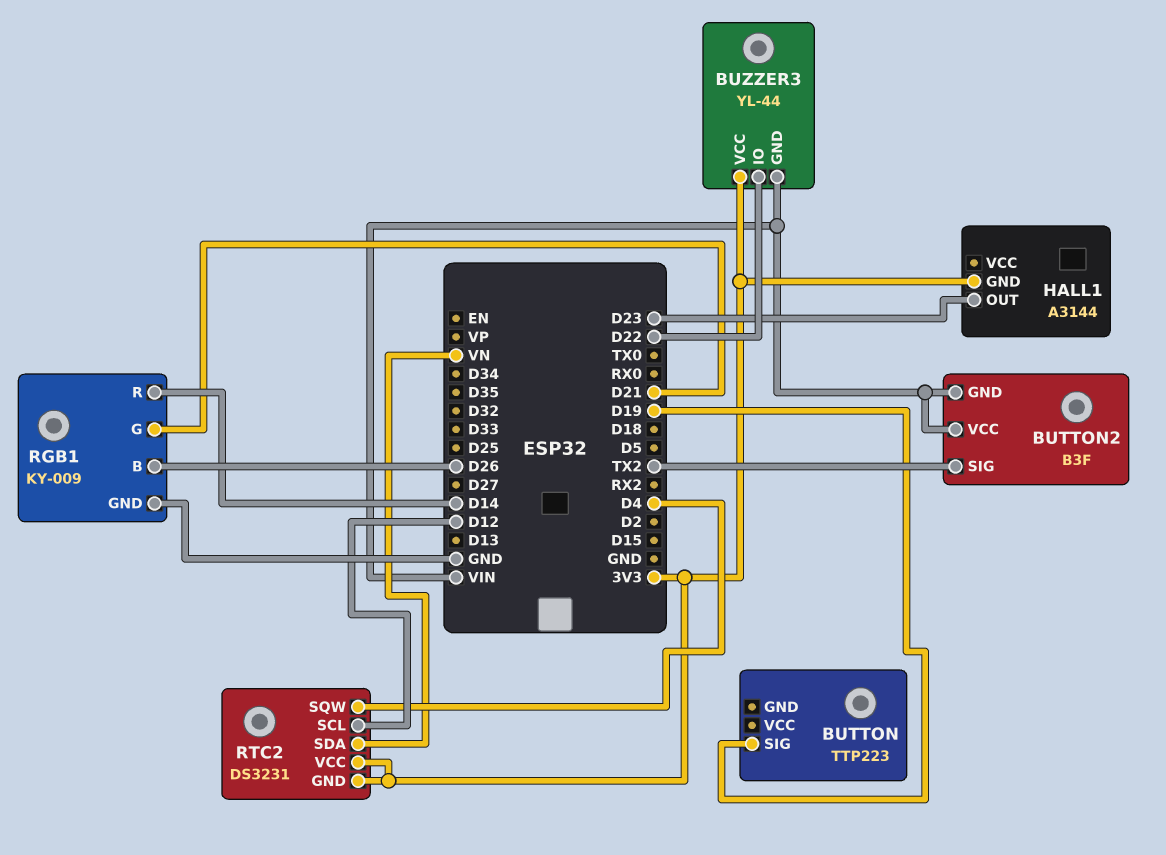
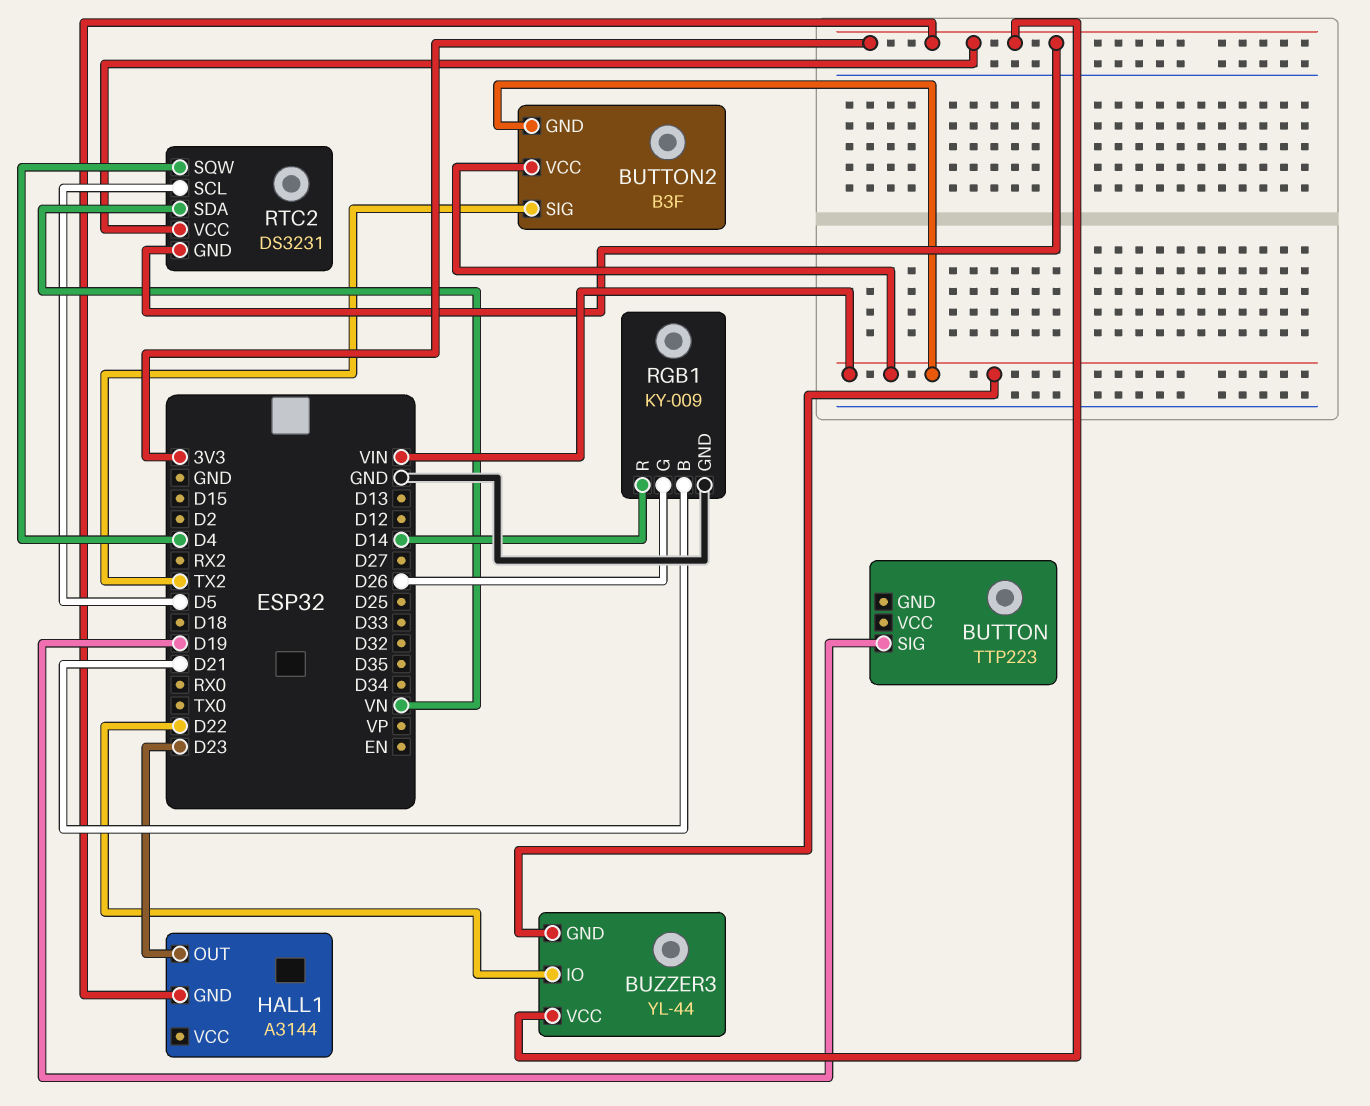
RGB1 pin B: D26 -> D21
RGB1 pin G: D21 -> D26
RTC2 pin SCL: D12 -> D5

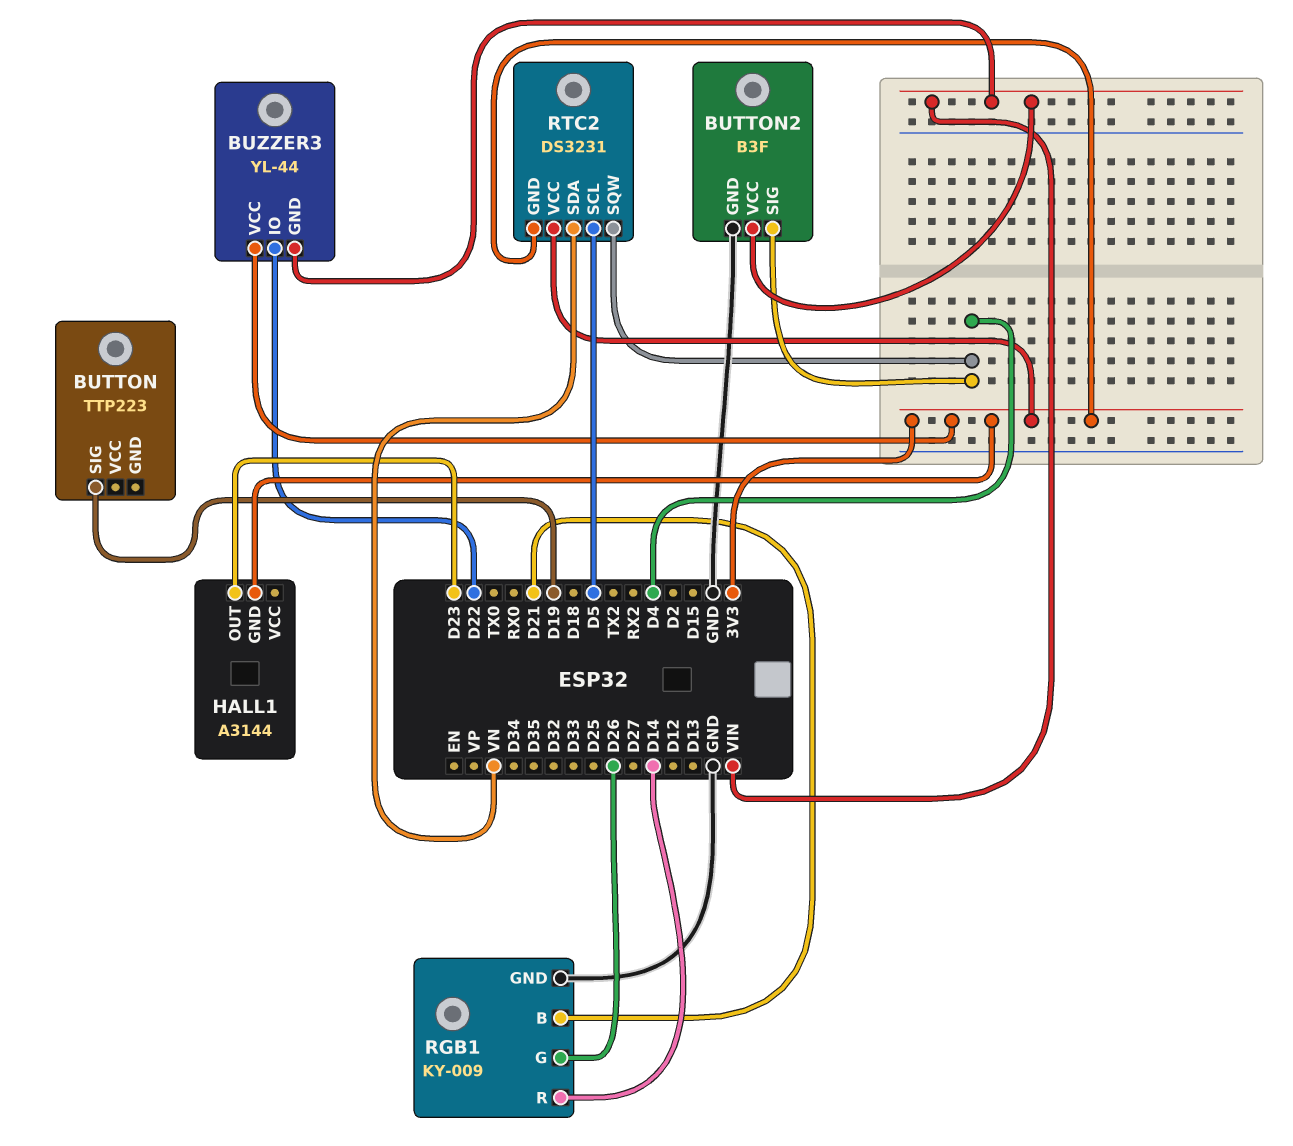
BUTTON2 pin GND: VIN -> GND
BUTTON2 pin SIG: TX2 -> D4

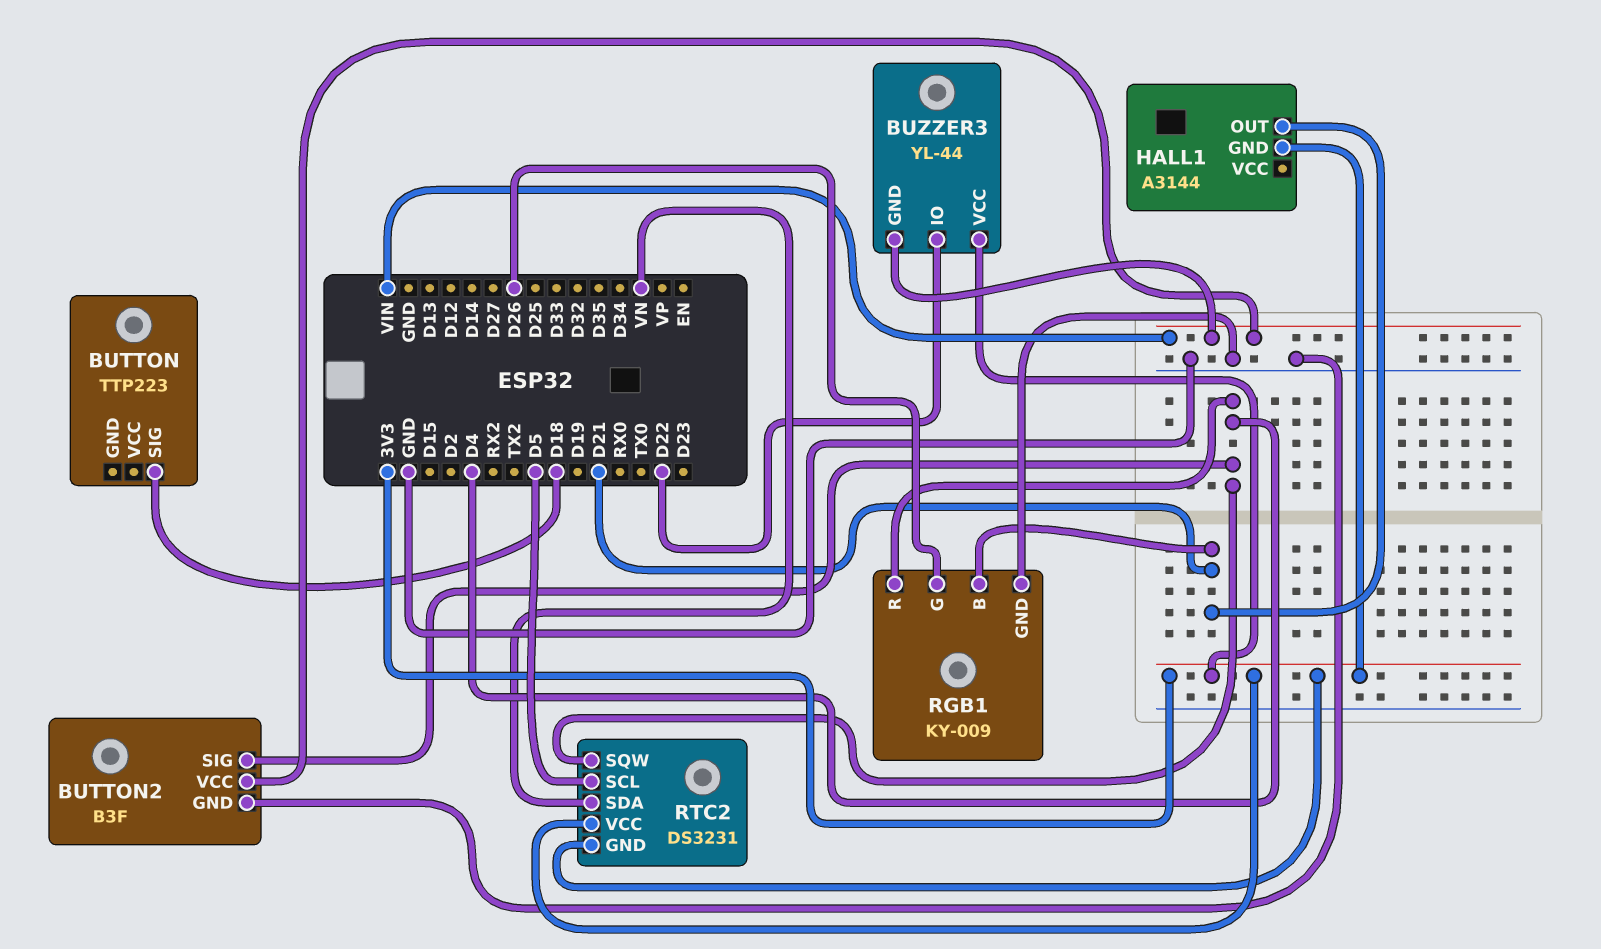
BUTTON pin SIG: D19 -> D18
HALL1 pin OUT: D23 -> D21
RGB1 pin R: D14 -> D4

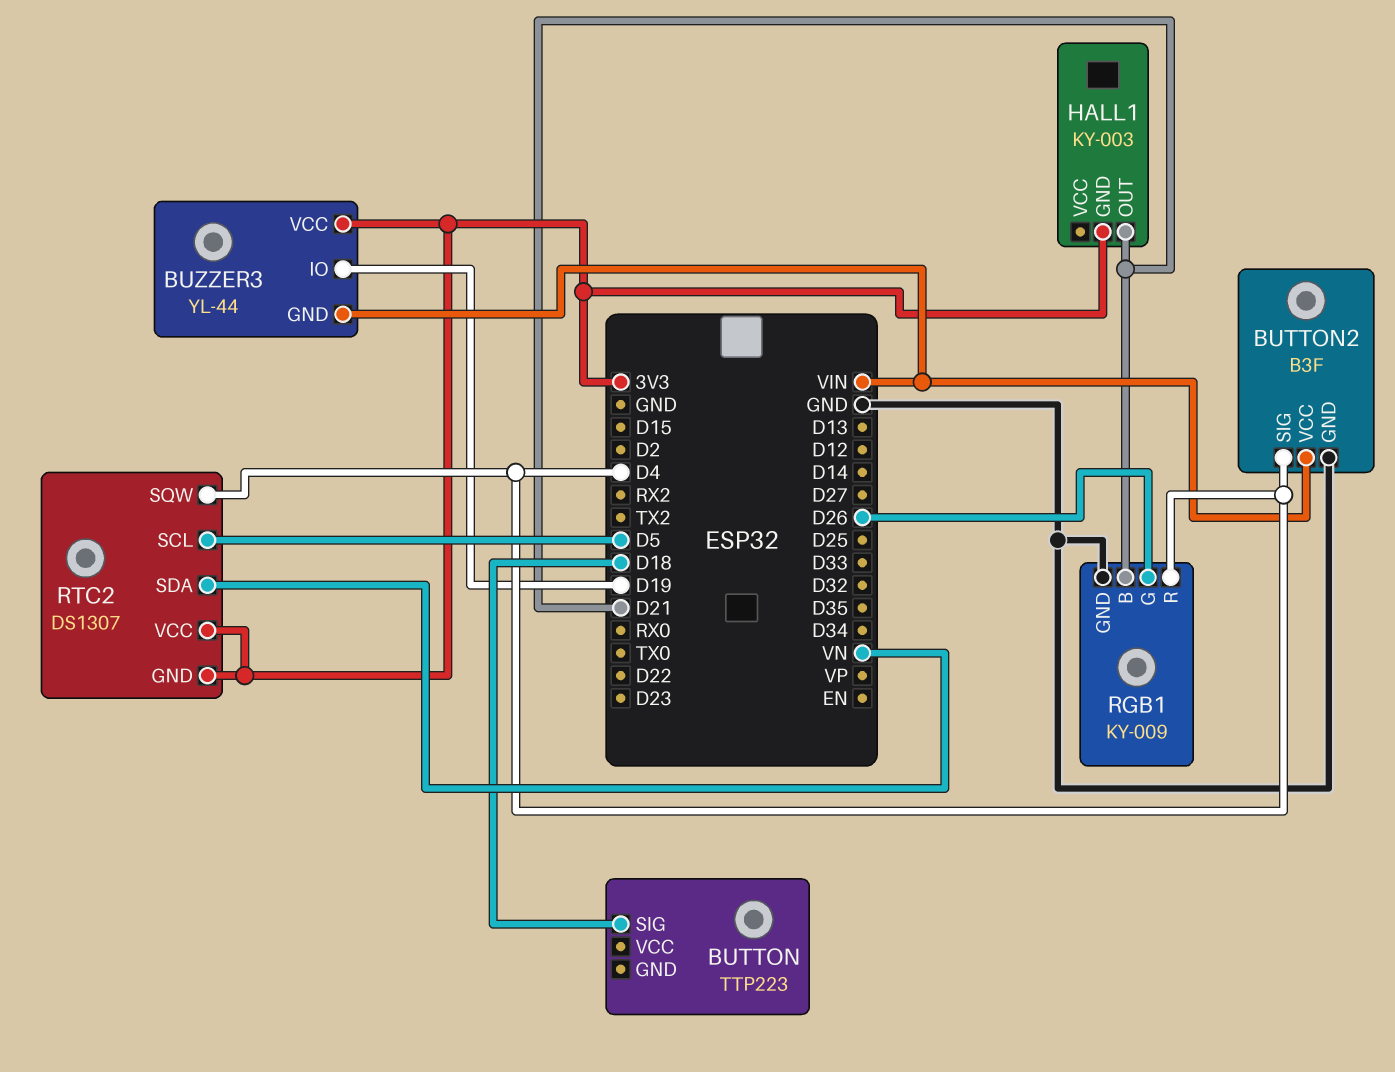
BUZZER3 pin IO: D22 -> D19
HALL1: A3144 -> KY-003
RTC2: DS3231 -> DS1307

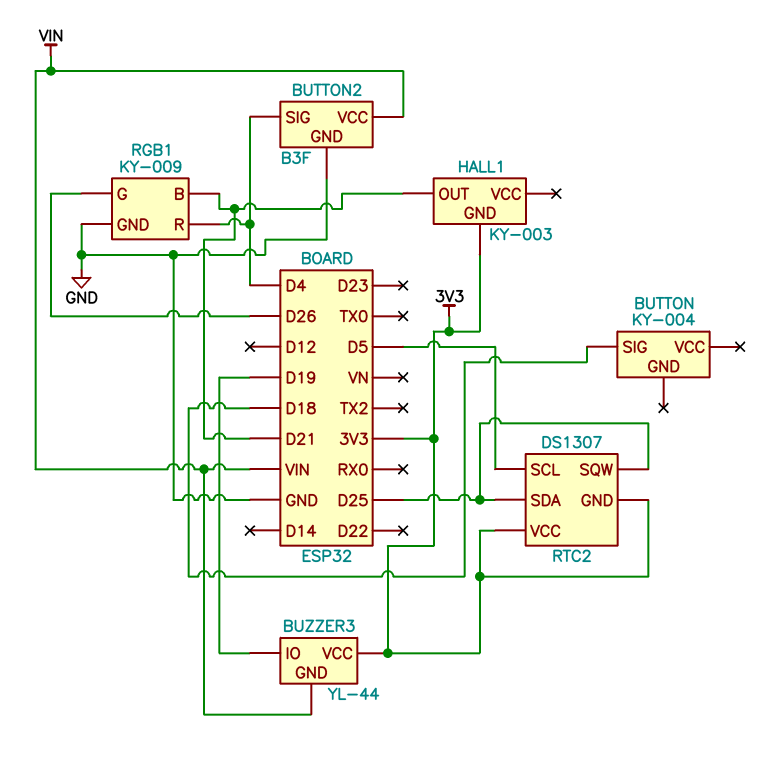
BUTTON: TTP223 -> KY-004
RTC2 pin SDA: VN -> D25
RTC2 pin SQW: D4 -> D25

